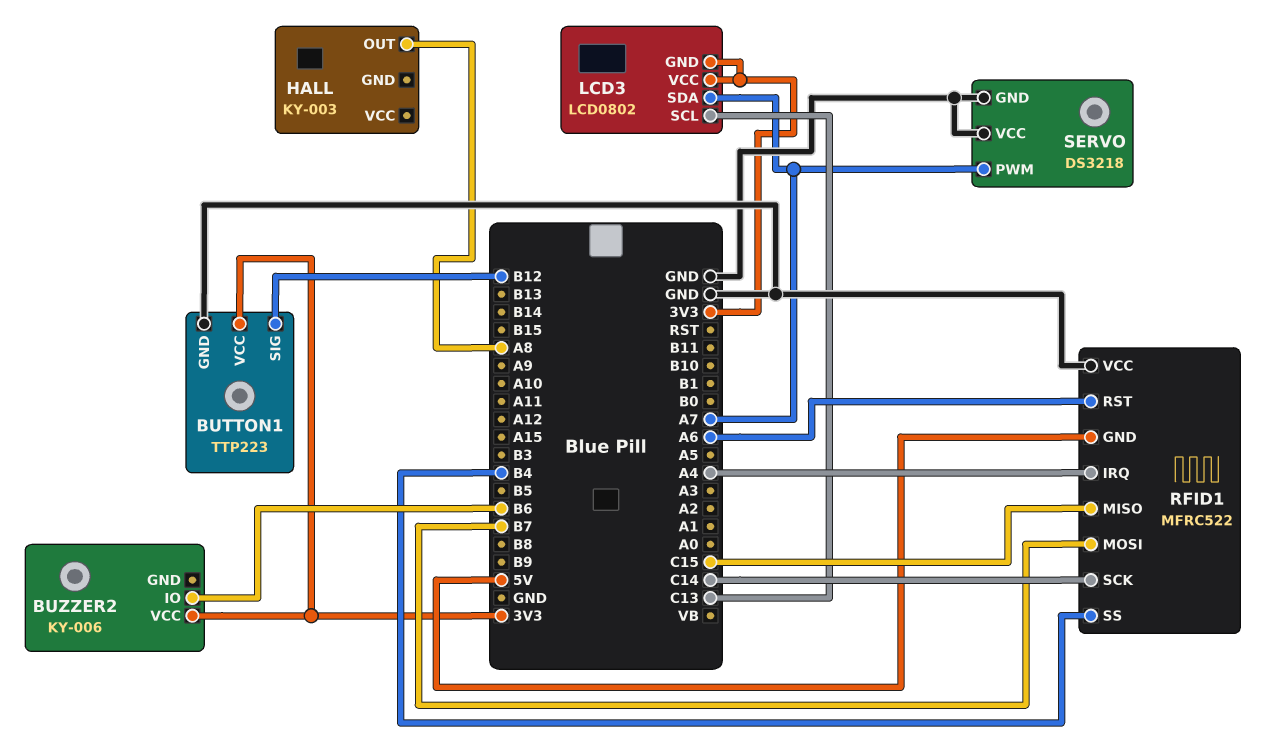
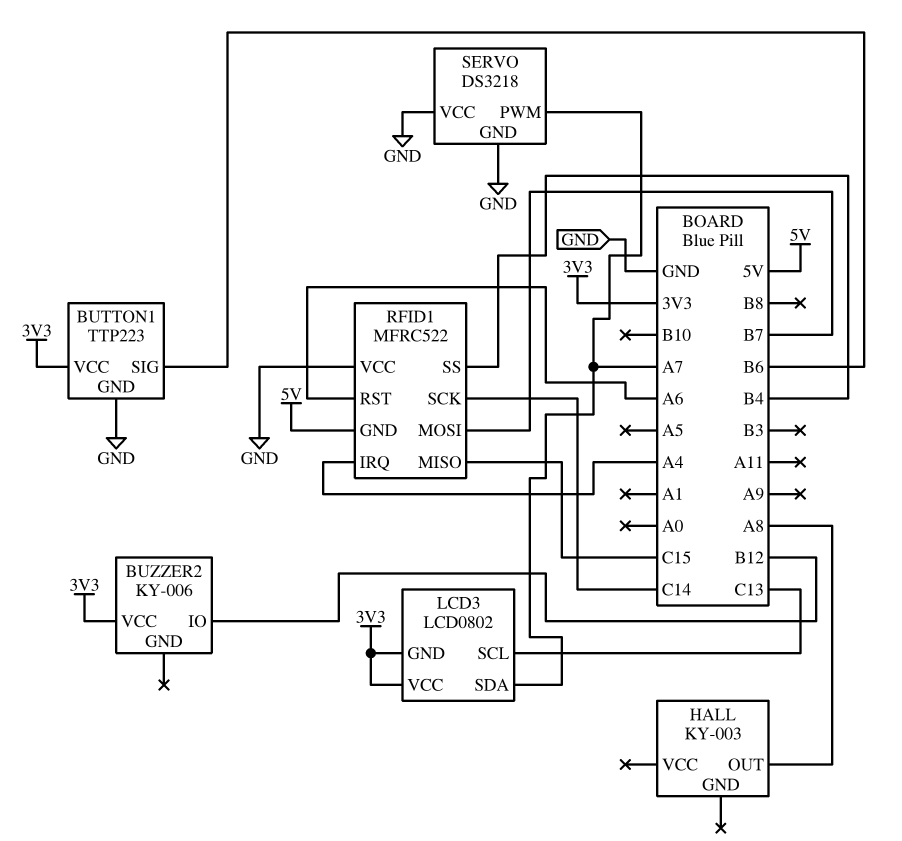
BUTTON1 pin SIG: B12 -> B6
BUZZER2 pin IO: B6 -> B12

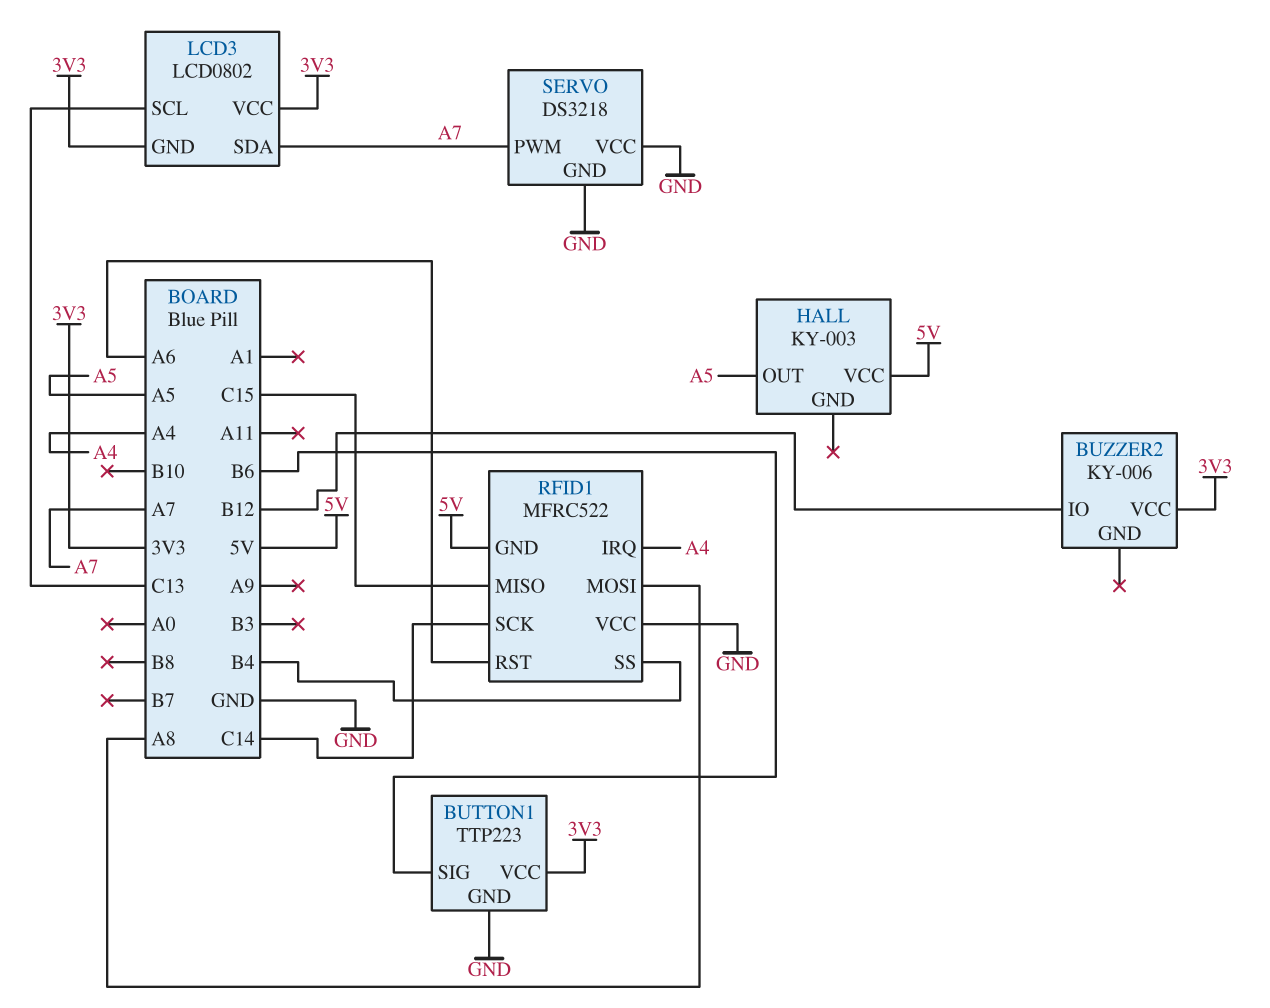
HALL pin OUT: A8 -> A5
HALL pin VCC: none -> 5V
RFID1 pin MOSI: B7 -> A8

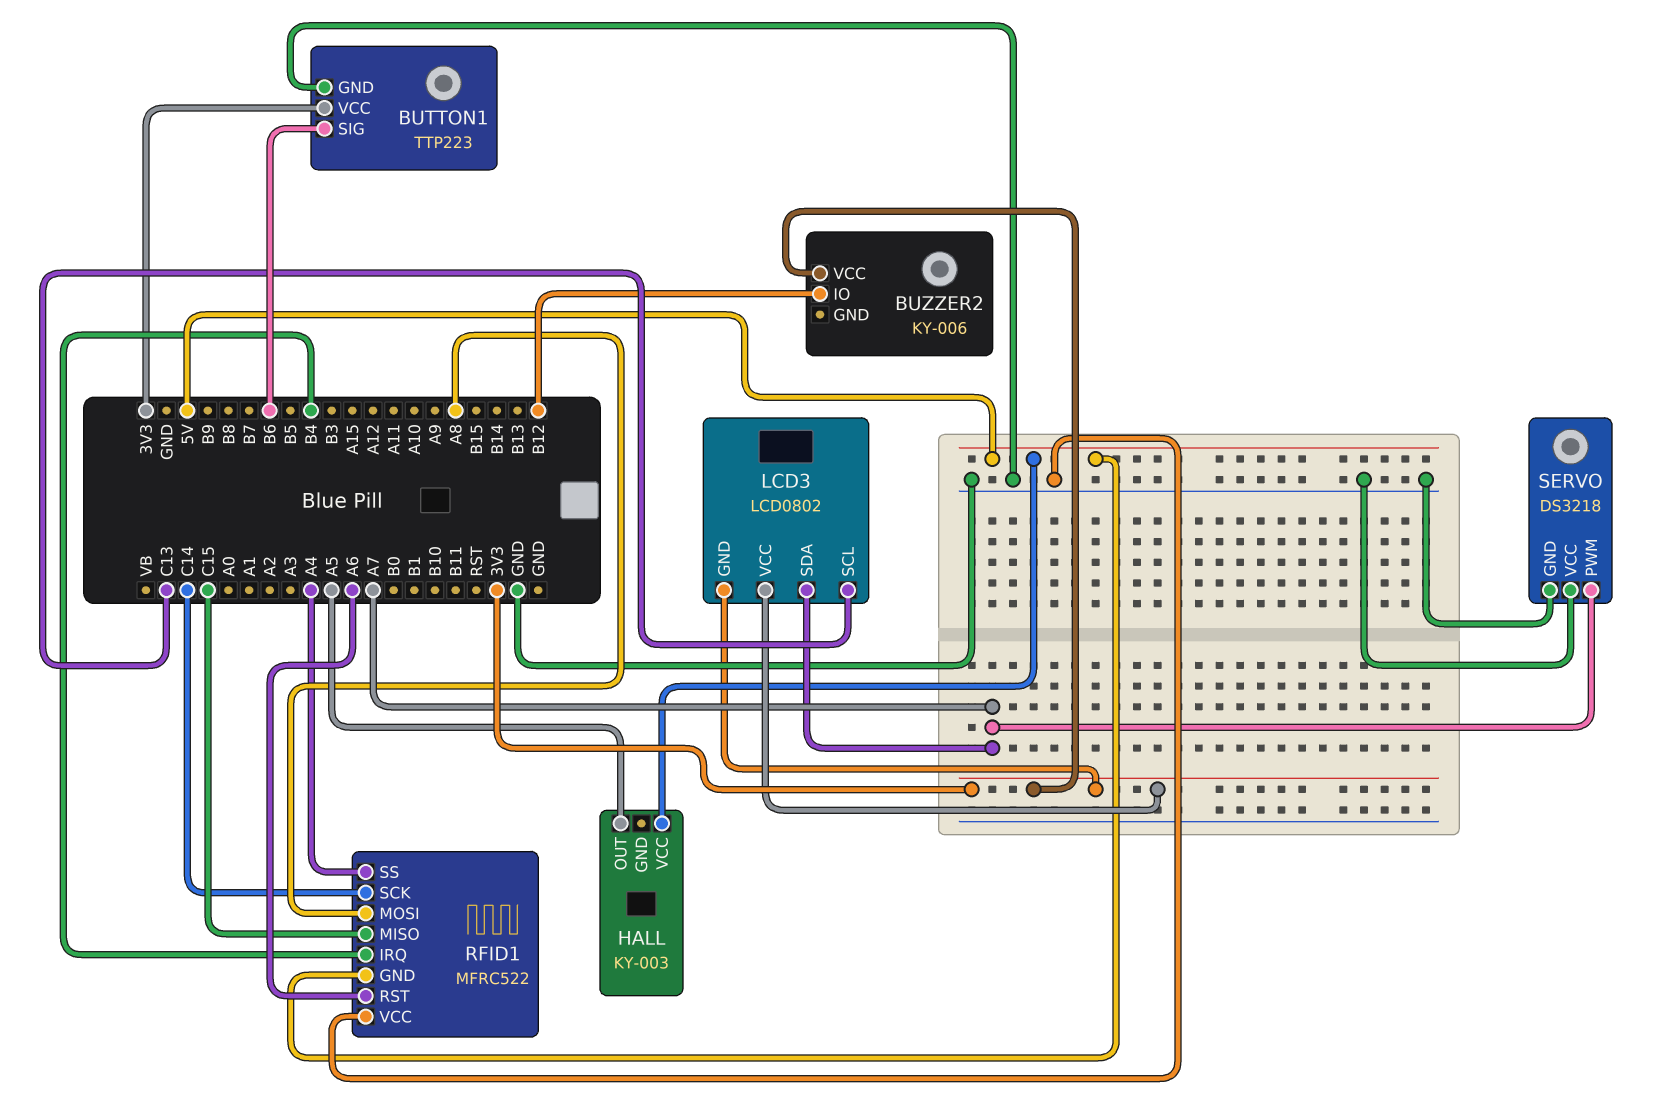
RFID1 pin IRQ: A4 -> B4
RFID1 pin SS: B4 -> A4

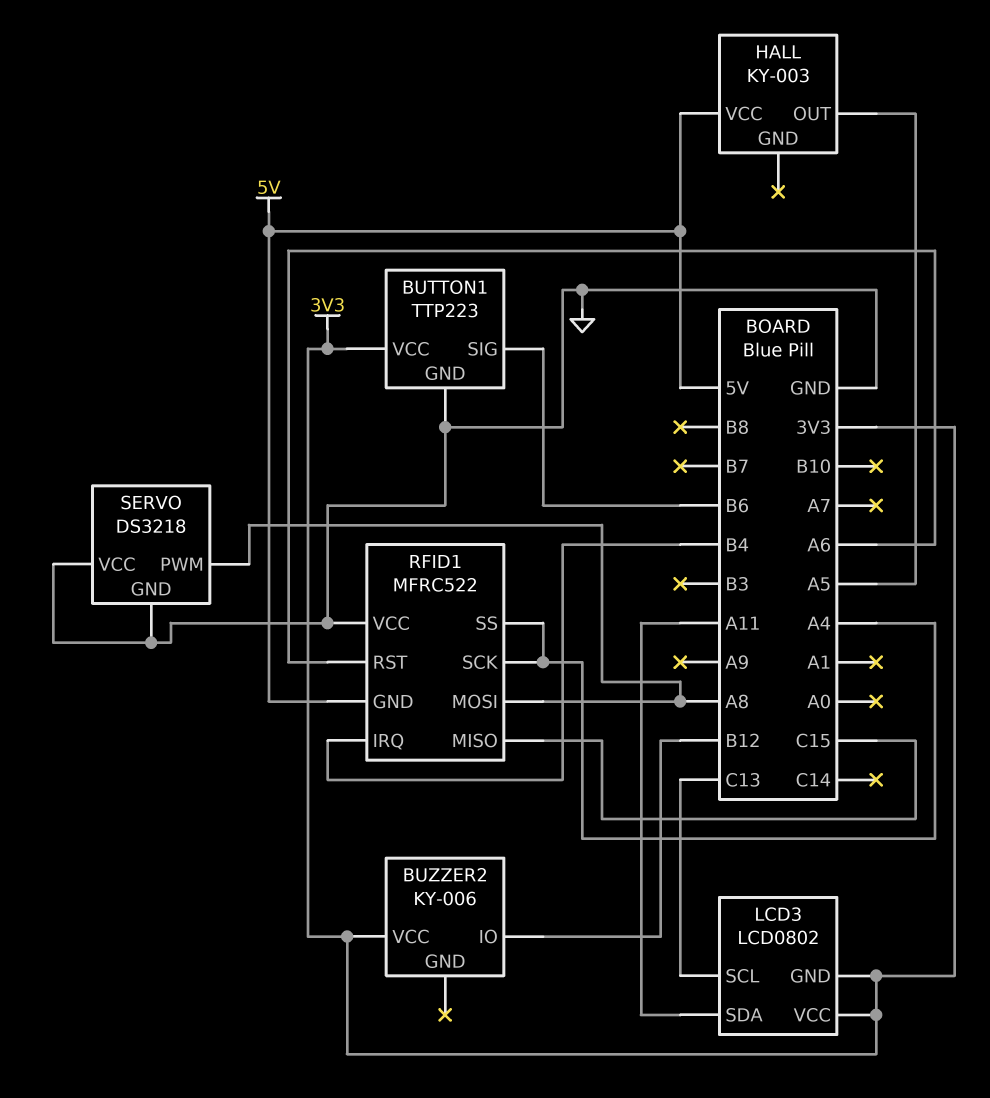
LCD3 pin SDA: A7 -> A11
RFID1 pin SCK: C14 -> A4
SERVO pin PWM: A7 -> A8

